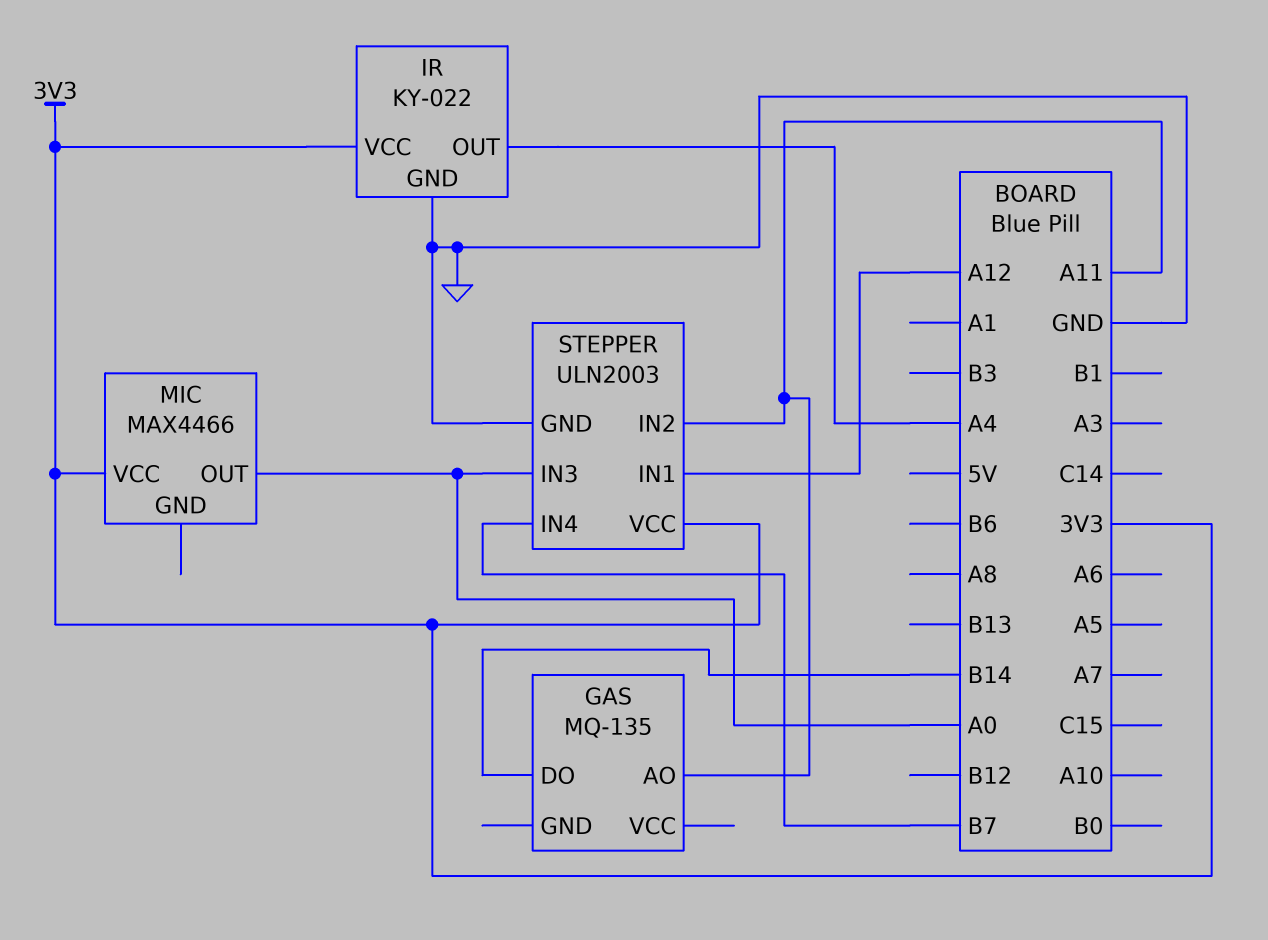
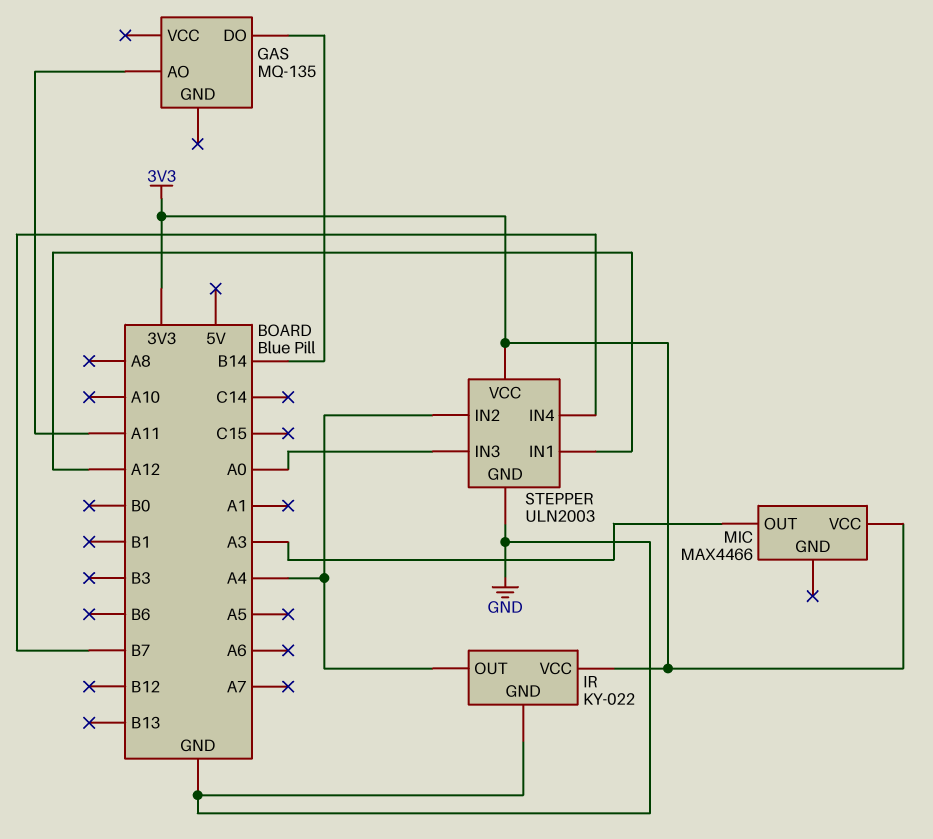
MIC pin OUT: A0 -> A3
STEPPER pin IN2: A11 -> A4

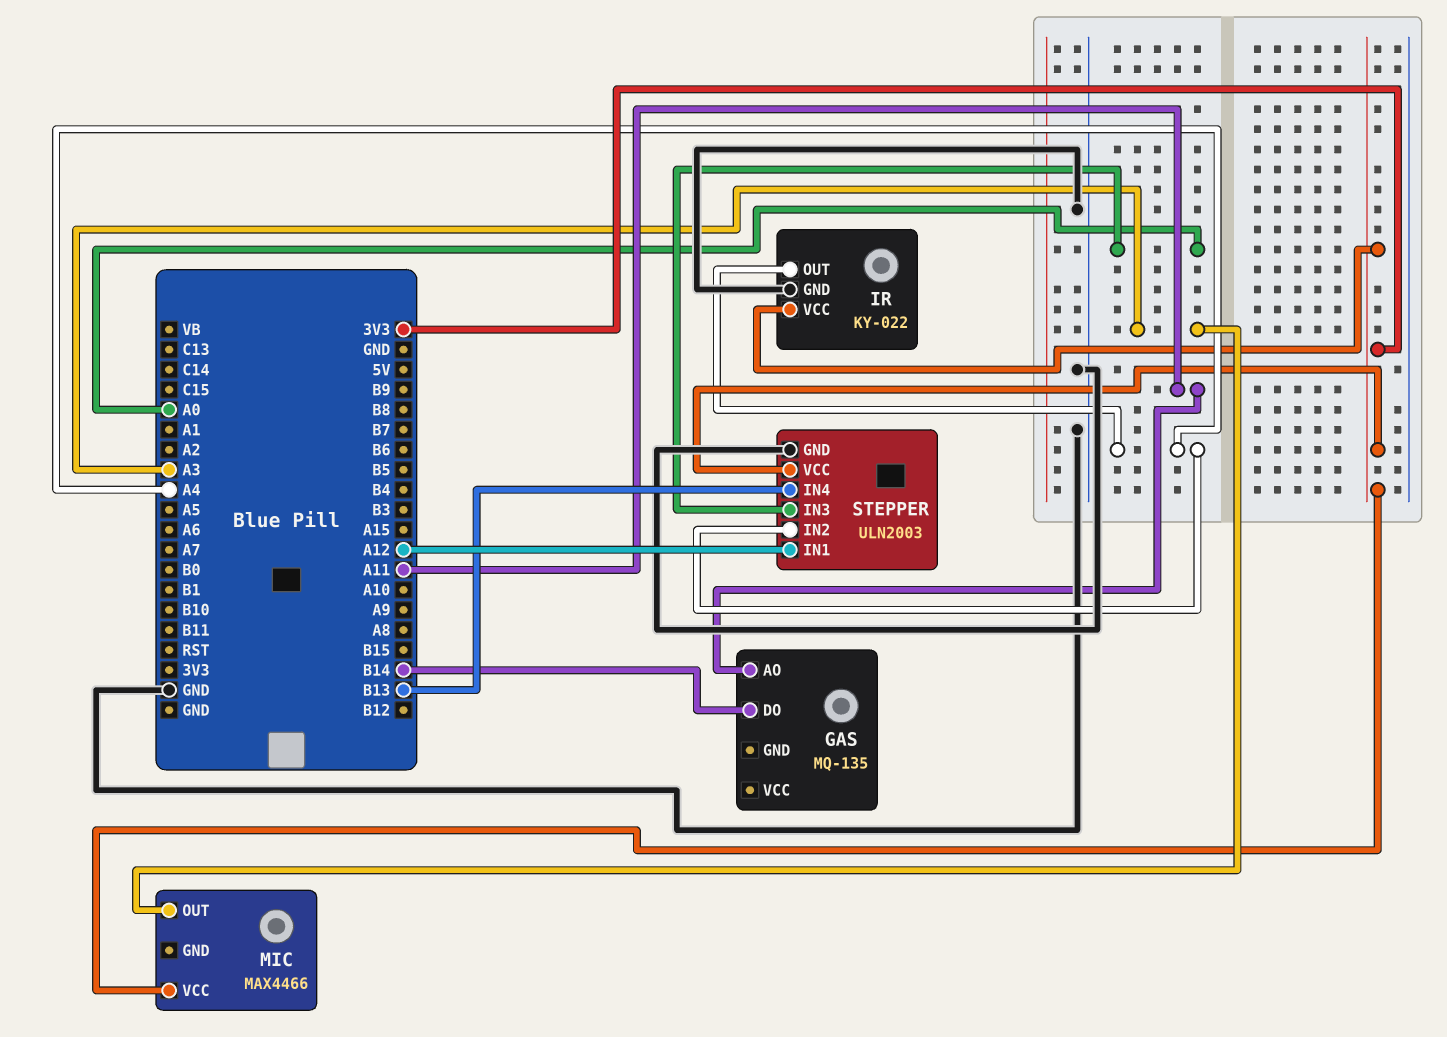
STEPPER pin IN4: B7 -> B13

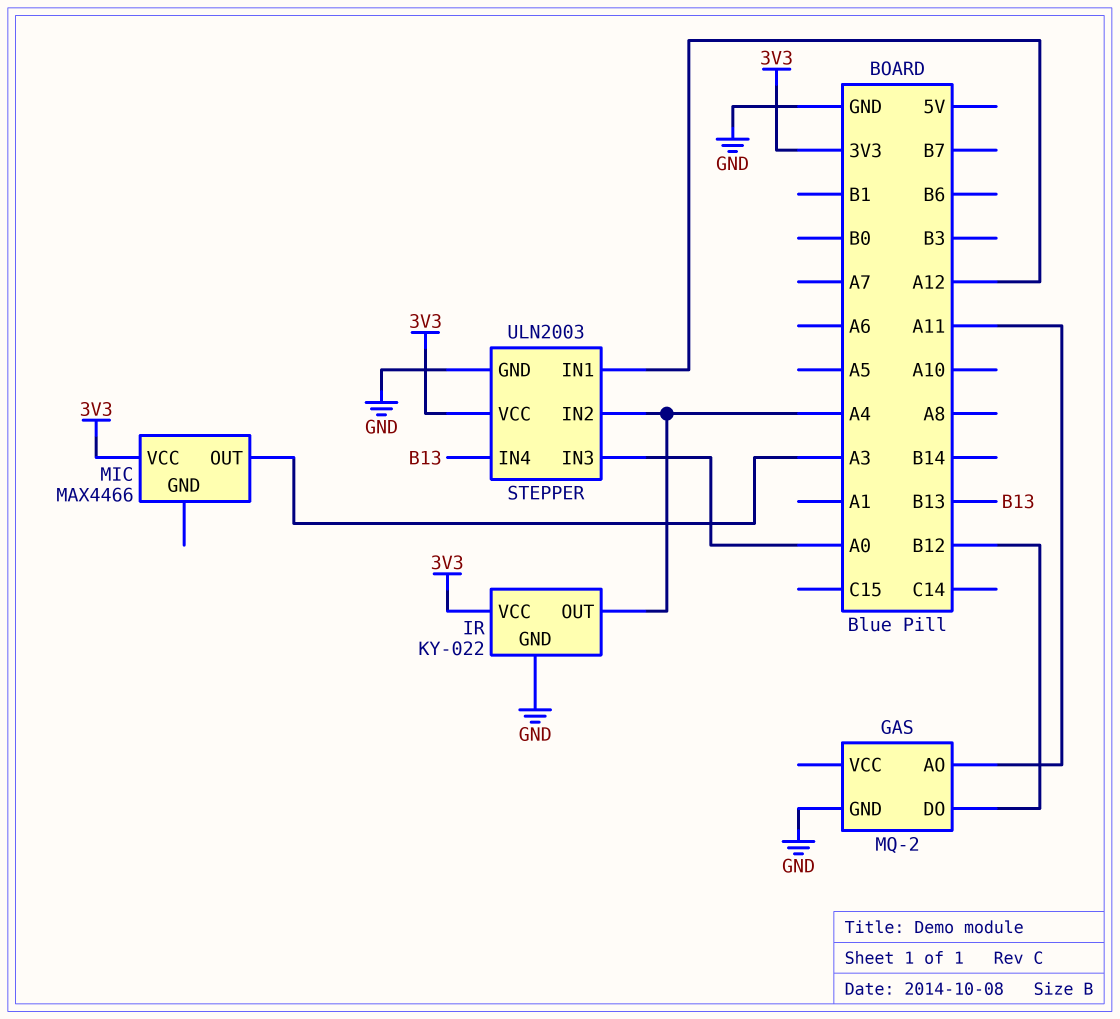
GAS: MQ-135 -> MQ-2
GAS pin DO: B14 -> B12
GAS pin GND: none -> GND

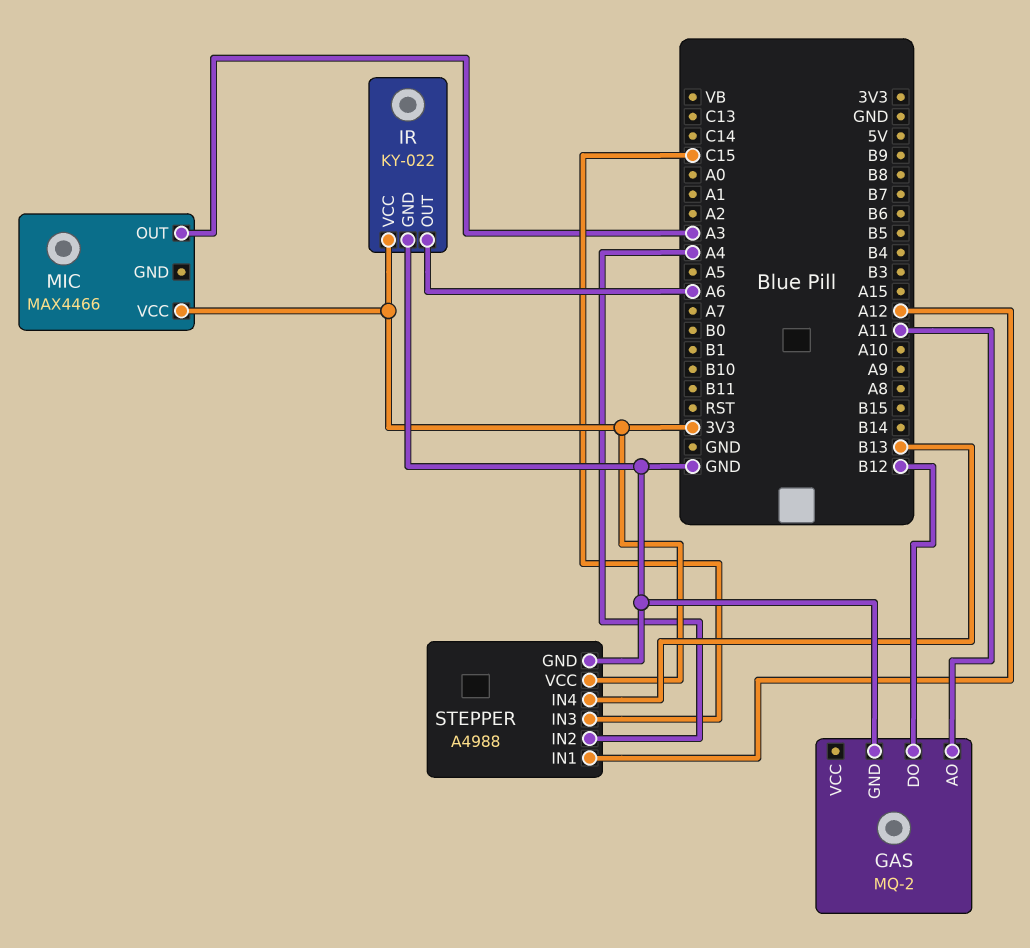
IR pin OUT: A4 -> A6
STEPPER: ULN2003 -> A4988
STEPPER pin IN3: A0 -> C15

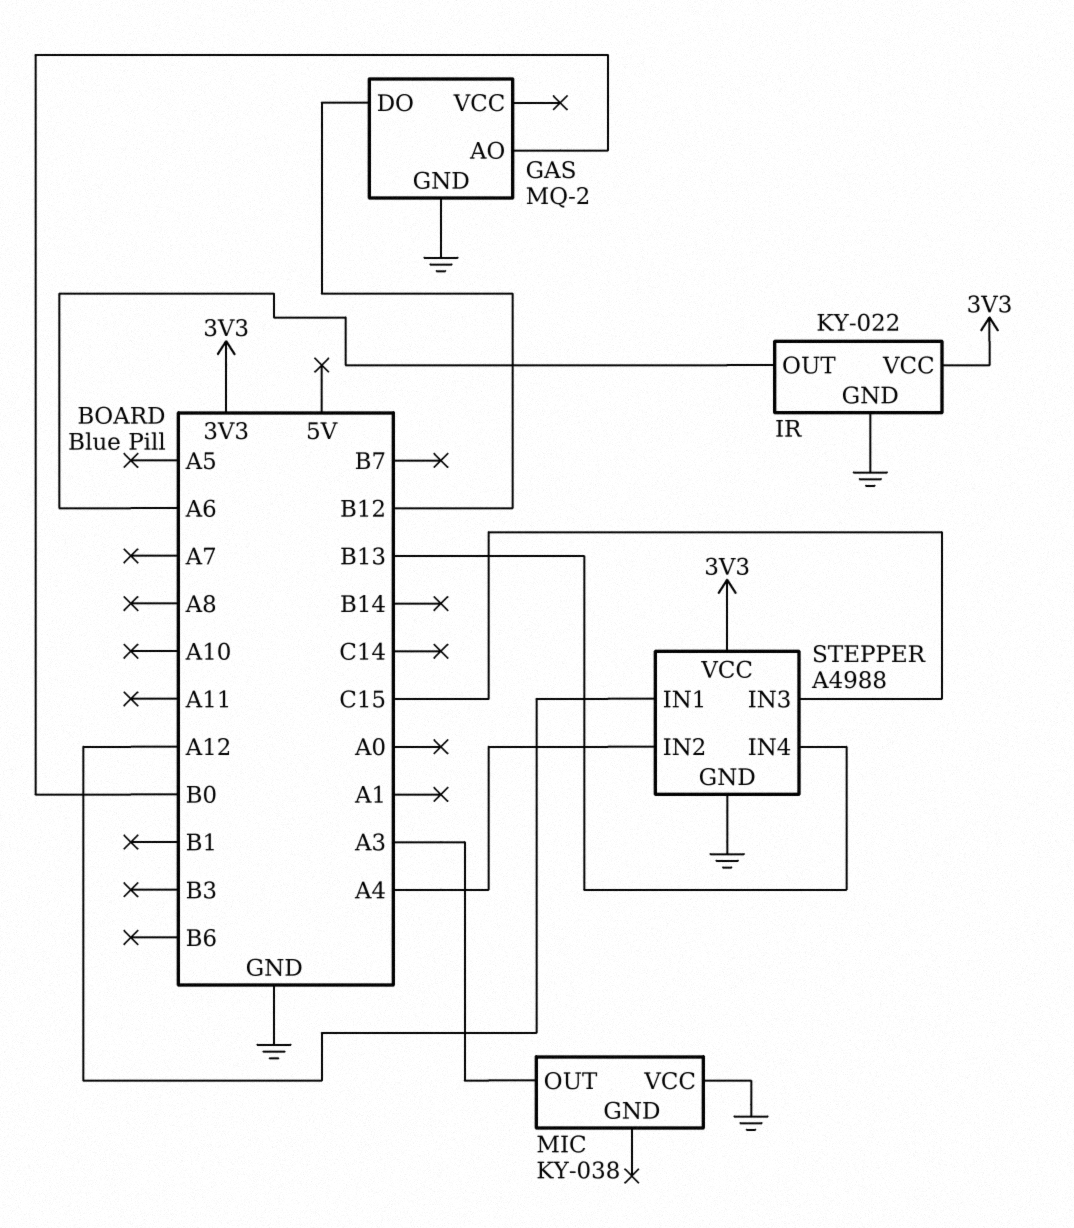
GAS pin AO: A11 -> B0
MIC: MAX4466 -> KY-038
MIC pin VCC: 3V3 -> GND

